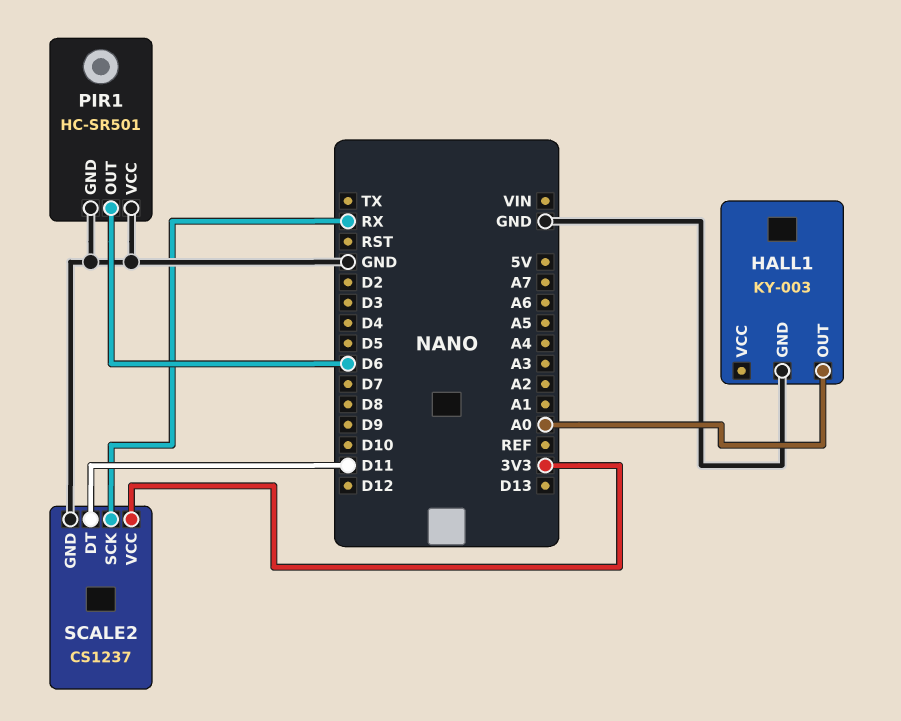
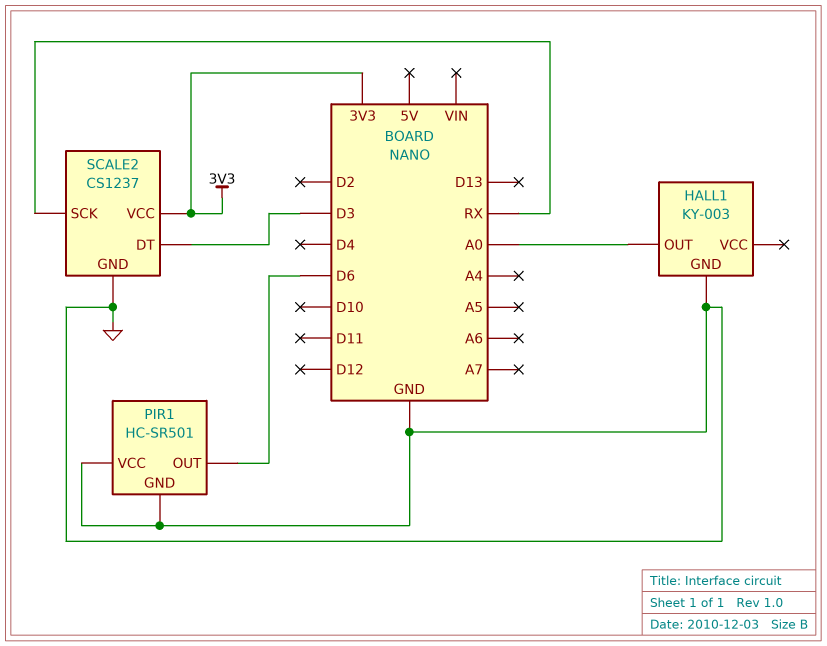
SCALE2 pin DT: D11 -> D3

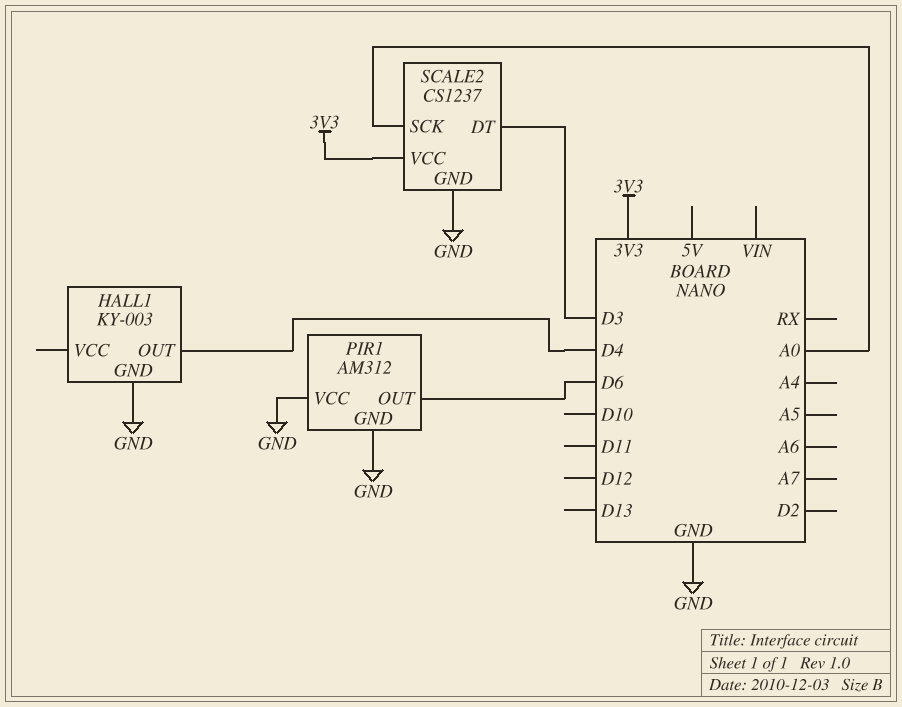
HALL1 pin OUT: A0 -> D4
PIR1: HC-SR501 -> AM312
SCALE2 pin SCK: RX -> A0

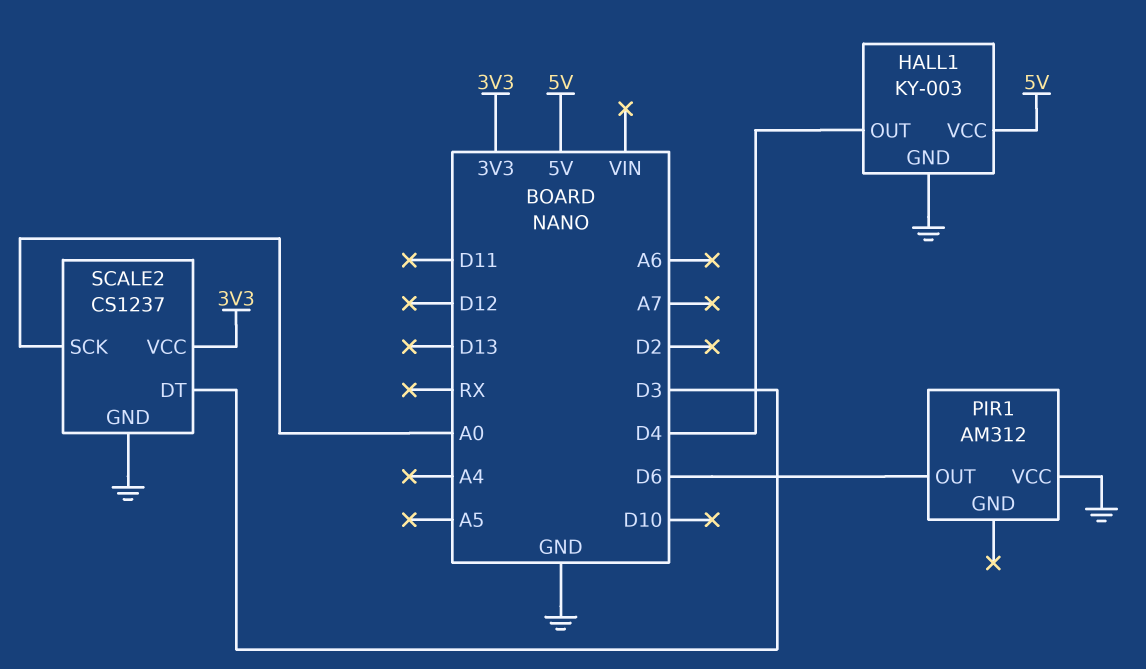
HALL1 pin VCC: none -> 5V
PIR1 pin GND: GND -> none

